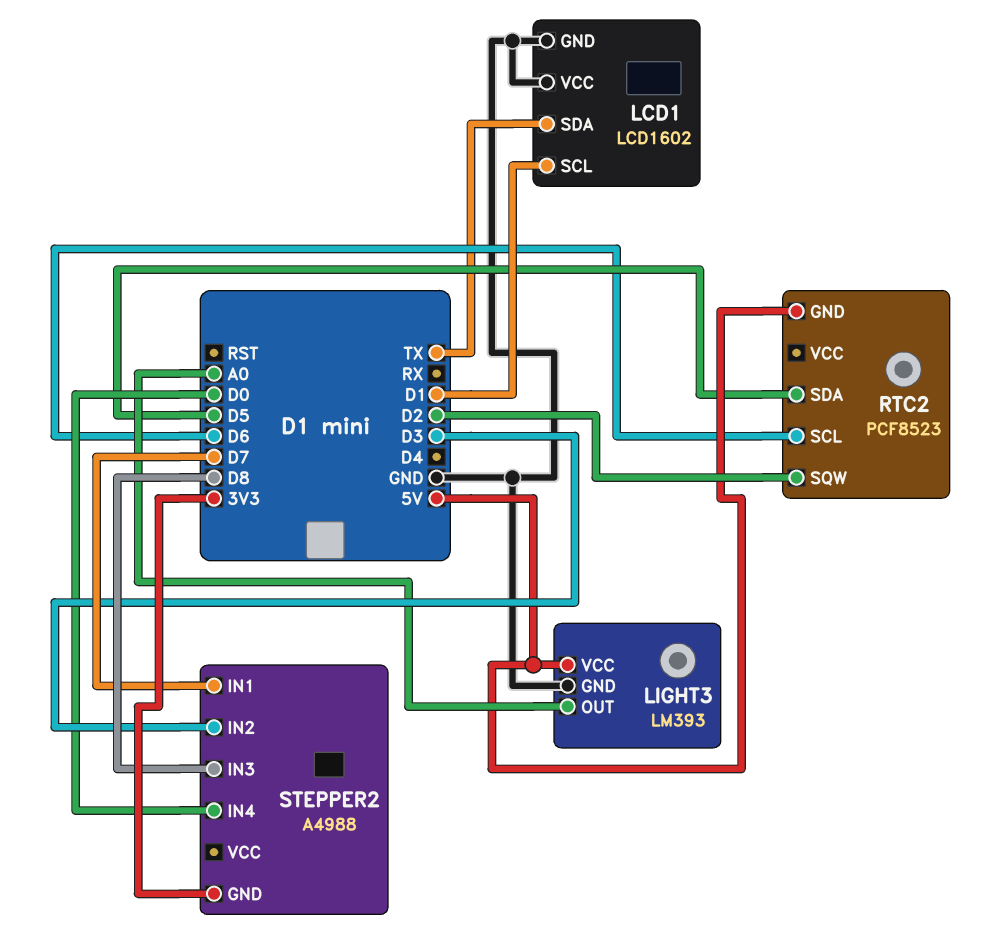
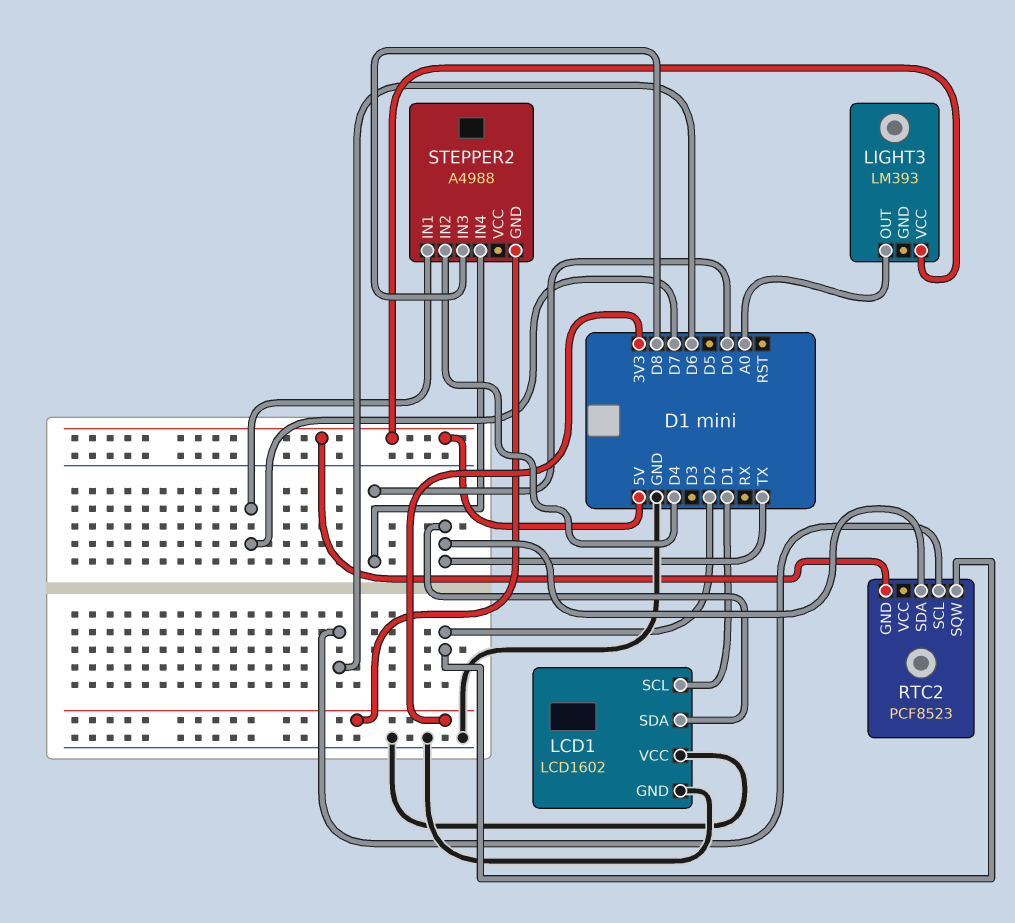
LIGHT3 pin GND: GND -> none
RTC2 pin SDA: D5 -> TX
STEPPER2 pin IN2: D3 -> D4

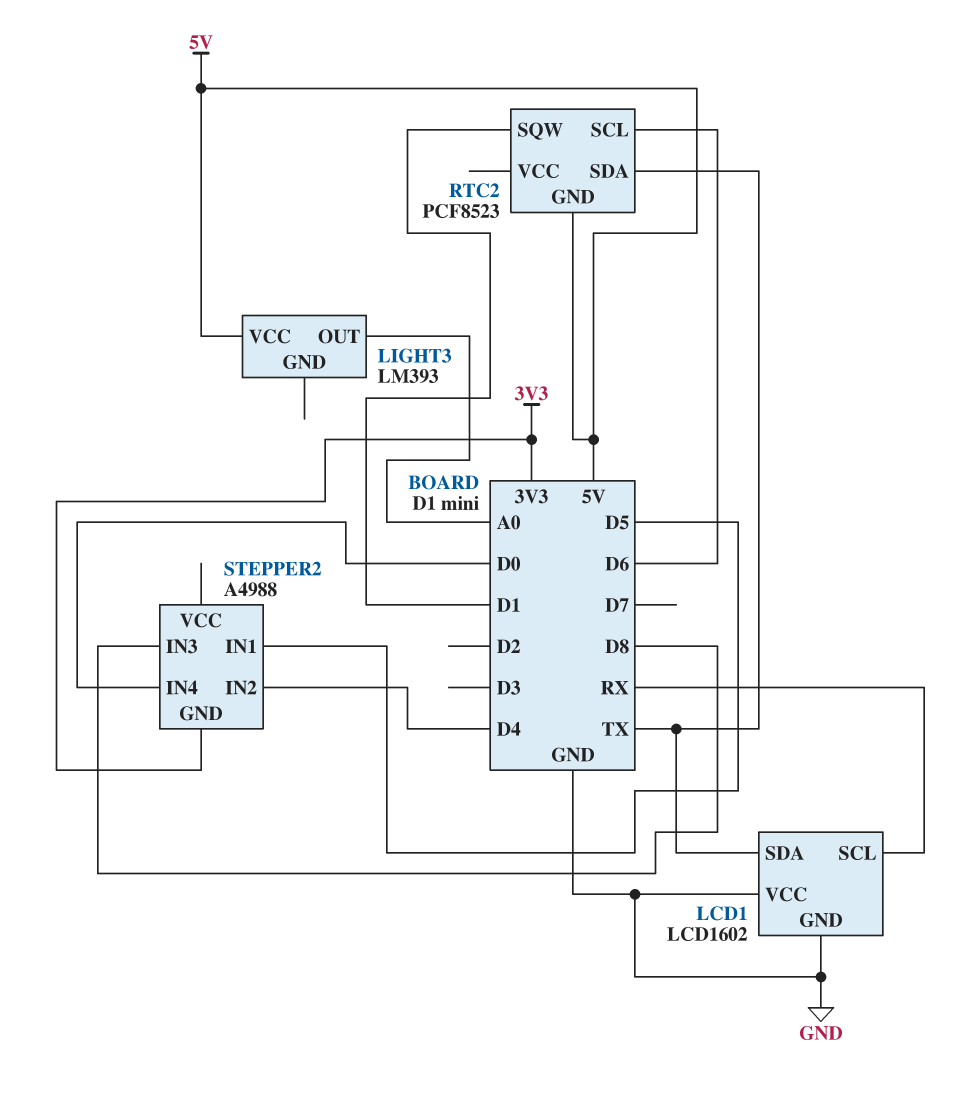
LCD1 pin SCL: D1 -> RX
RTC2 pin SQW: D2 -> D1
STEPPER2 pin IN1: D7 -> D5

